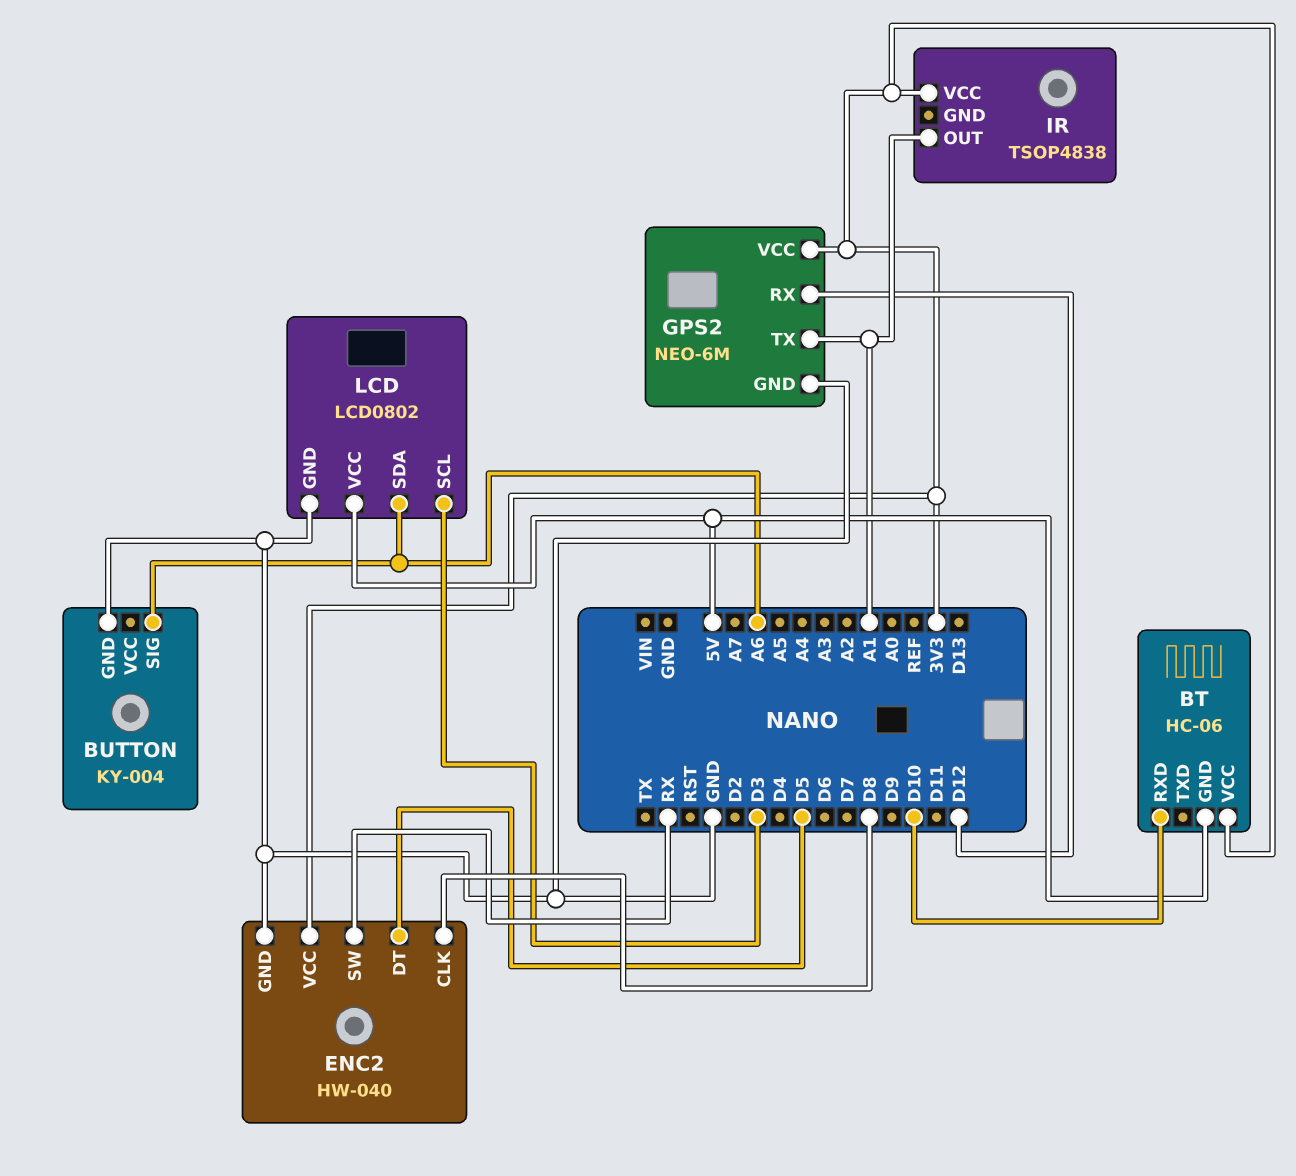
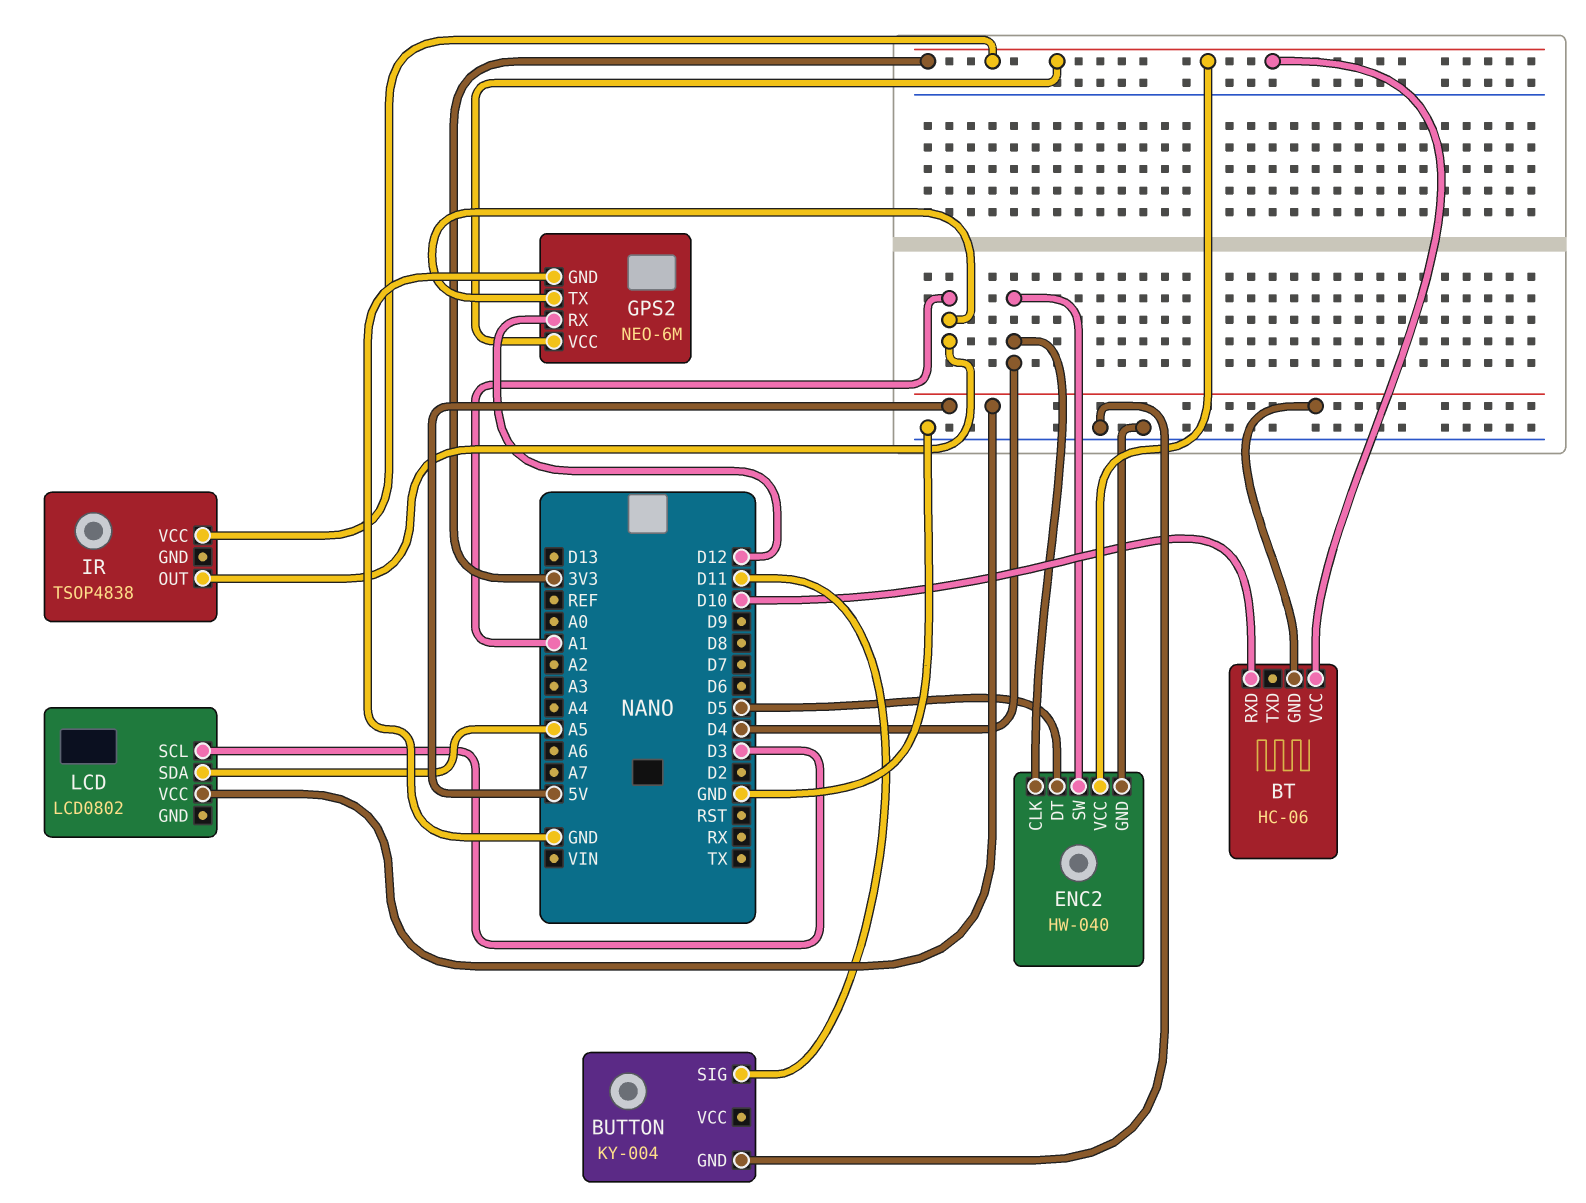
BUTTON pin SIG: A6 -> D11
ENC2 pin CLK: D8 -> D4
ENC2 pin SW: RX -> D4
LCD pin GND: GND -> none
LCD pin SDA: A6 -> A5

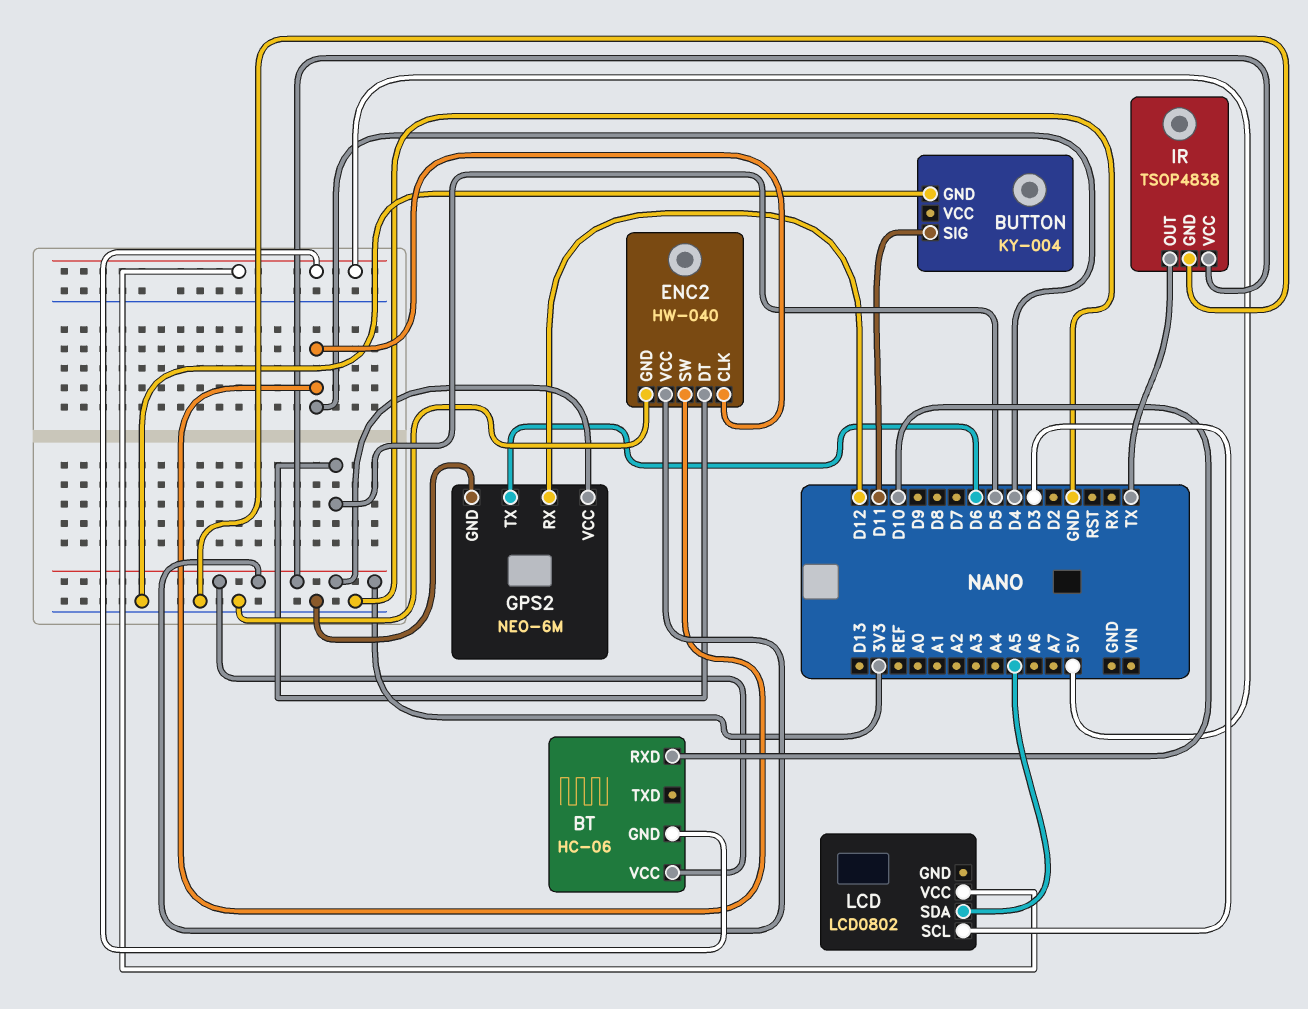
GPS2 pin TX: A1 -> D6
IR pin GND: none -> GND
IR pin OUT: A1 -> TX

